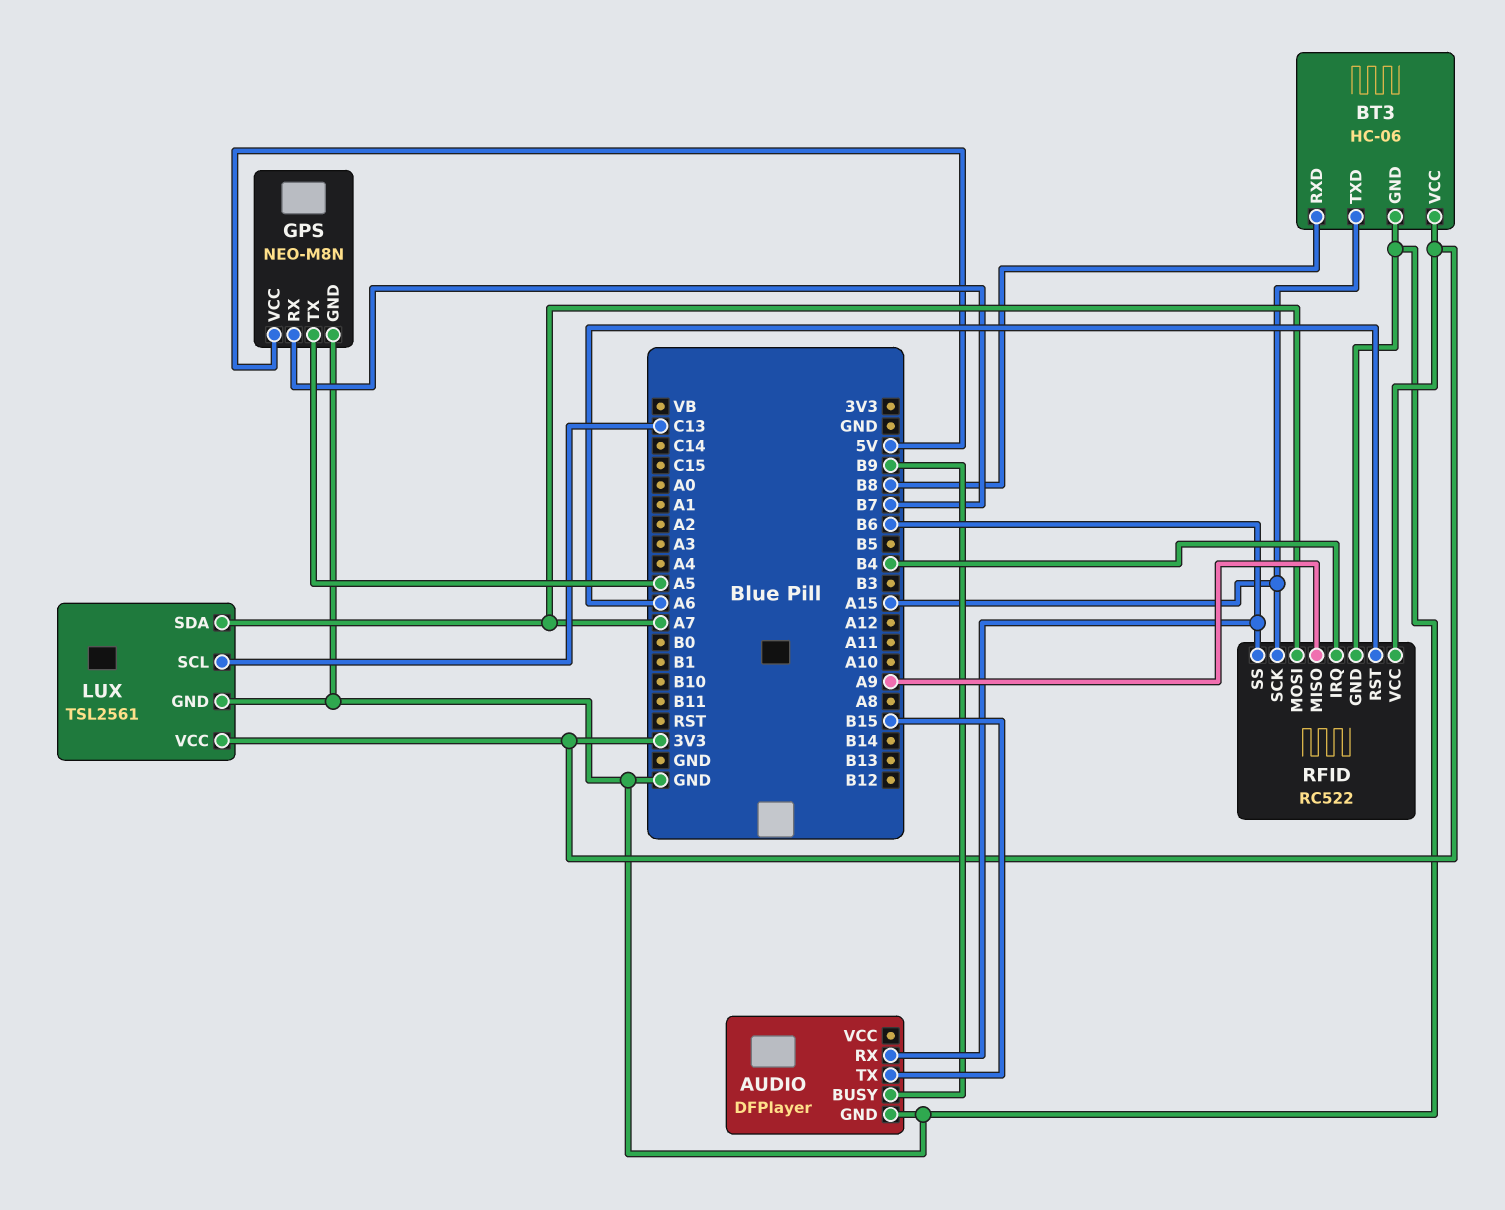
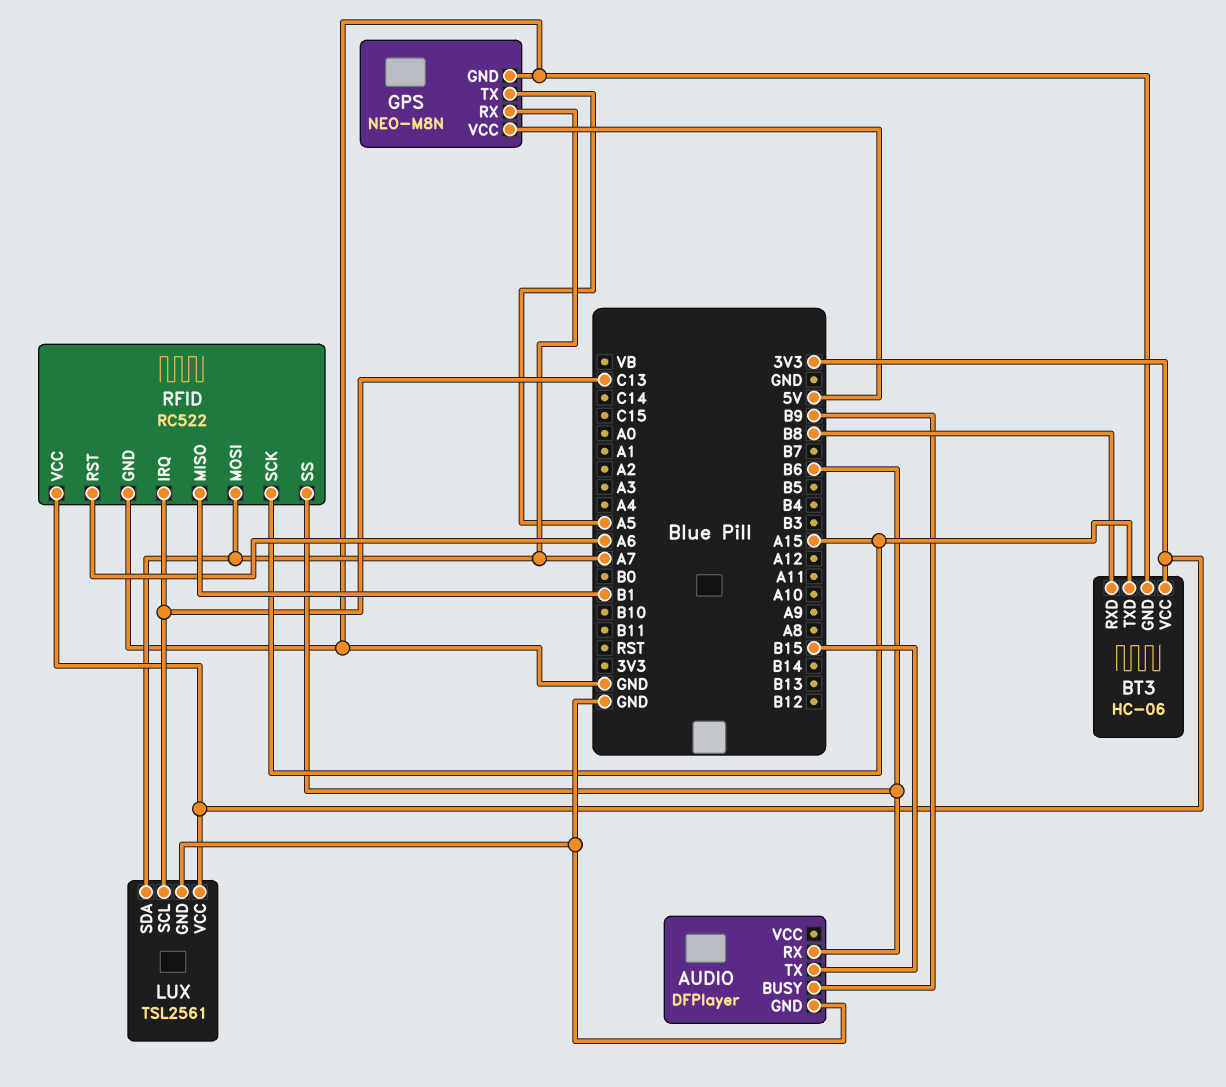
GPS pin RX: B7 -> A7
RFID pin IRQ: B4 -> C13
RFID pin MISO: A9 -> B1

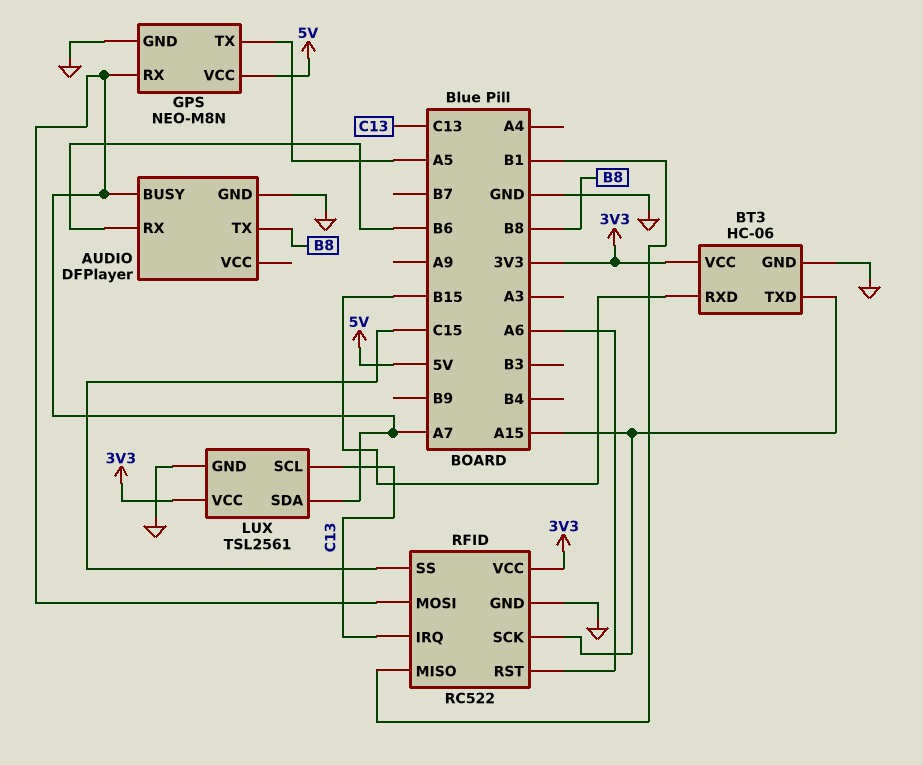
AUDIO pin BUSY: B9 -> A7
AUDIO pin TX: B15 -> B8
BT3 pin RXD: B8 -> B15
RFID pin SS: B6 -> C15

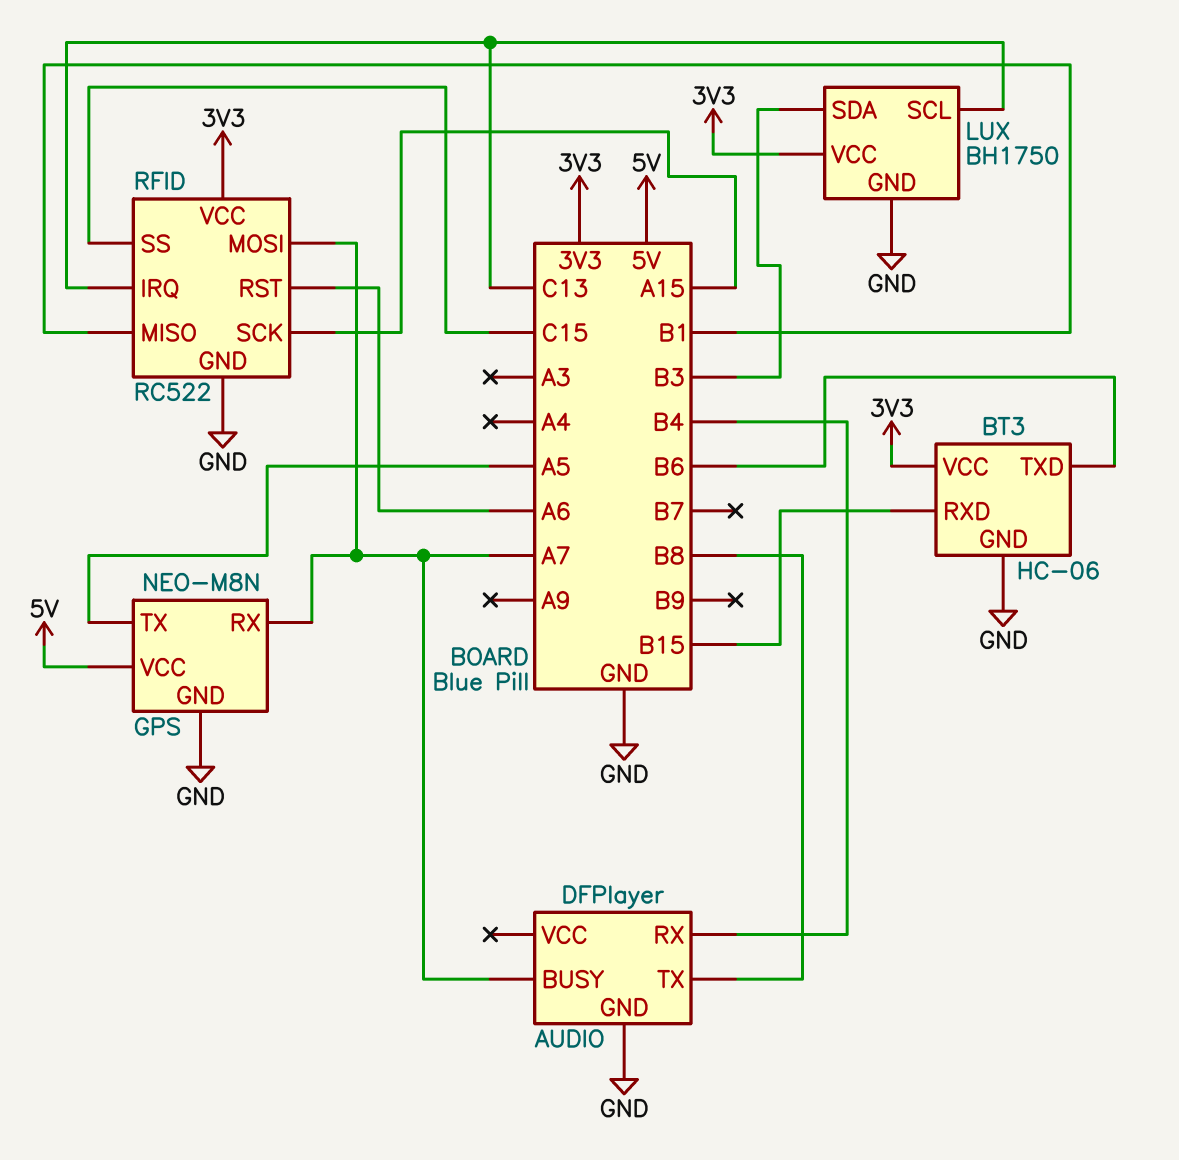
AUDIO pin RX: B6 -> B4
BT3 pin TXD: A15 -> B6
LUX: TSL2561 -> BH1750
LUX pin SDA: A7 -> B3

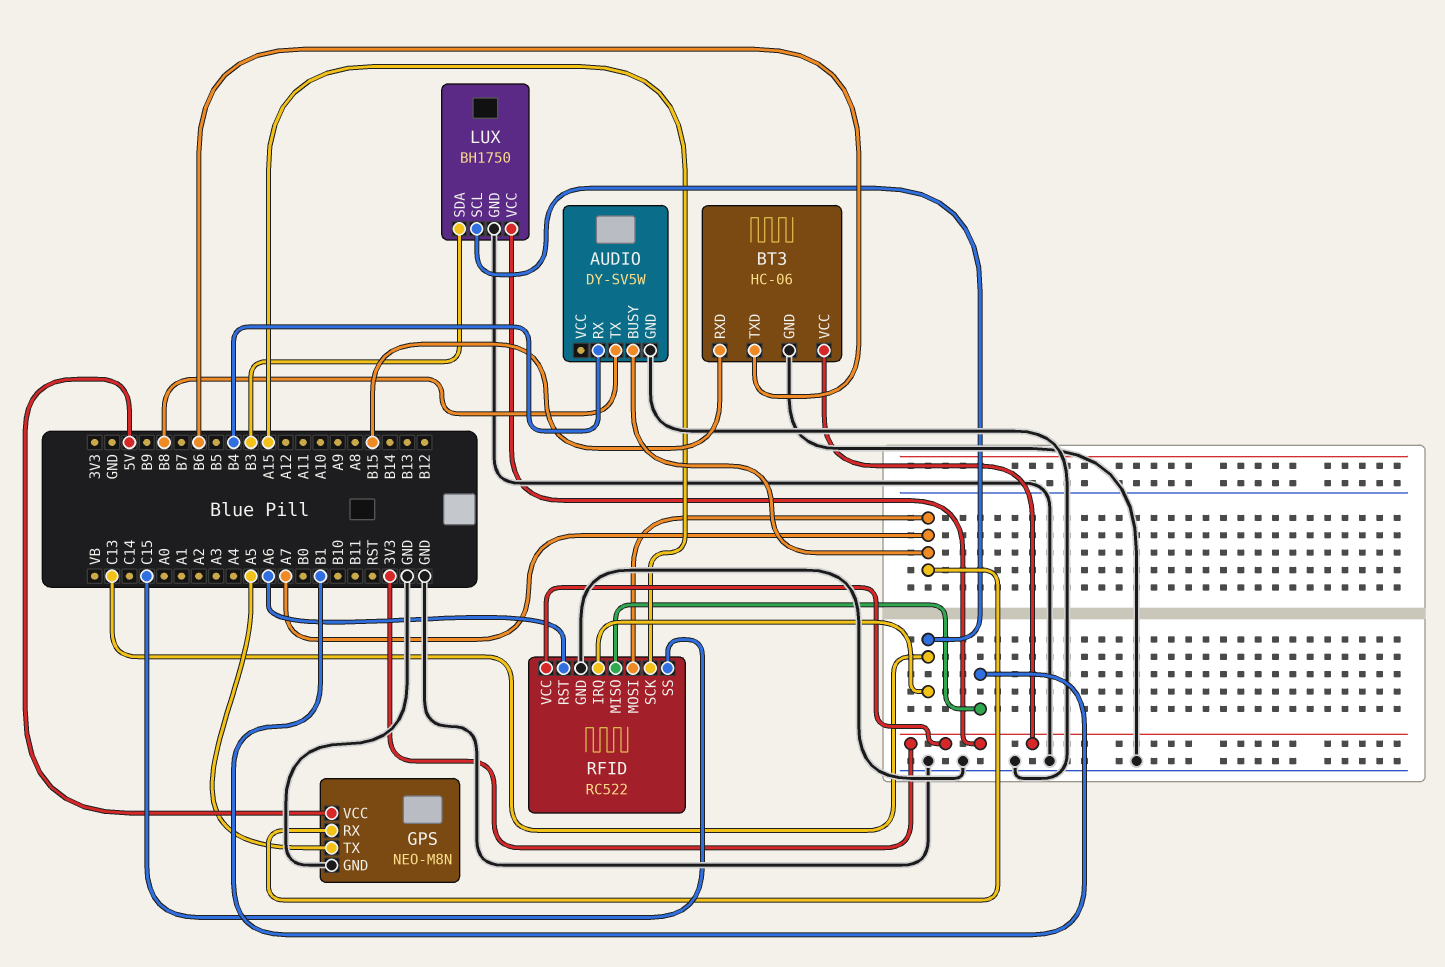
AUDIO: DFPlayer -> DY-SV5W

